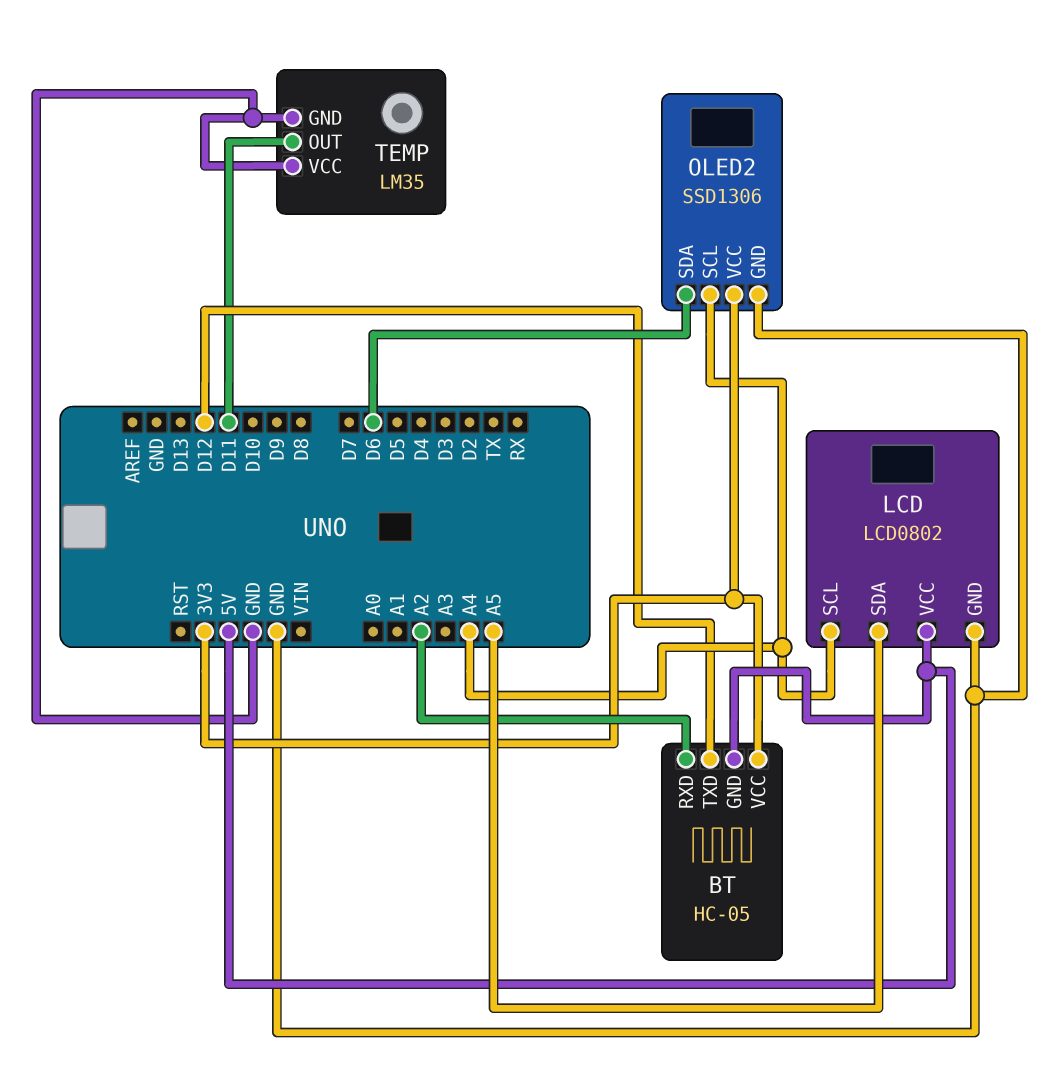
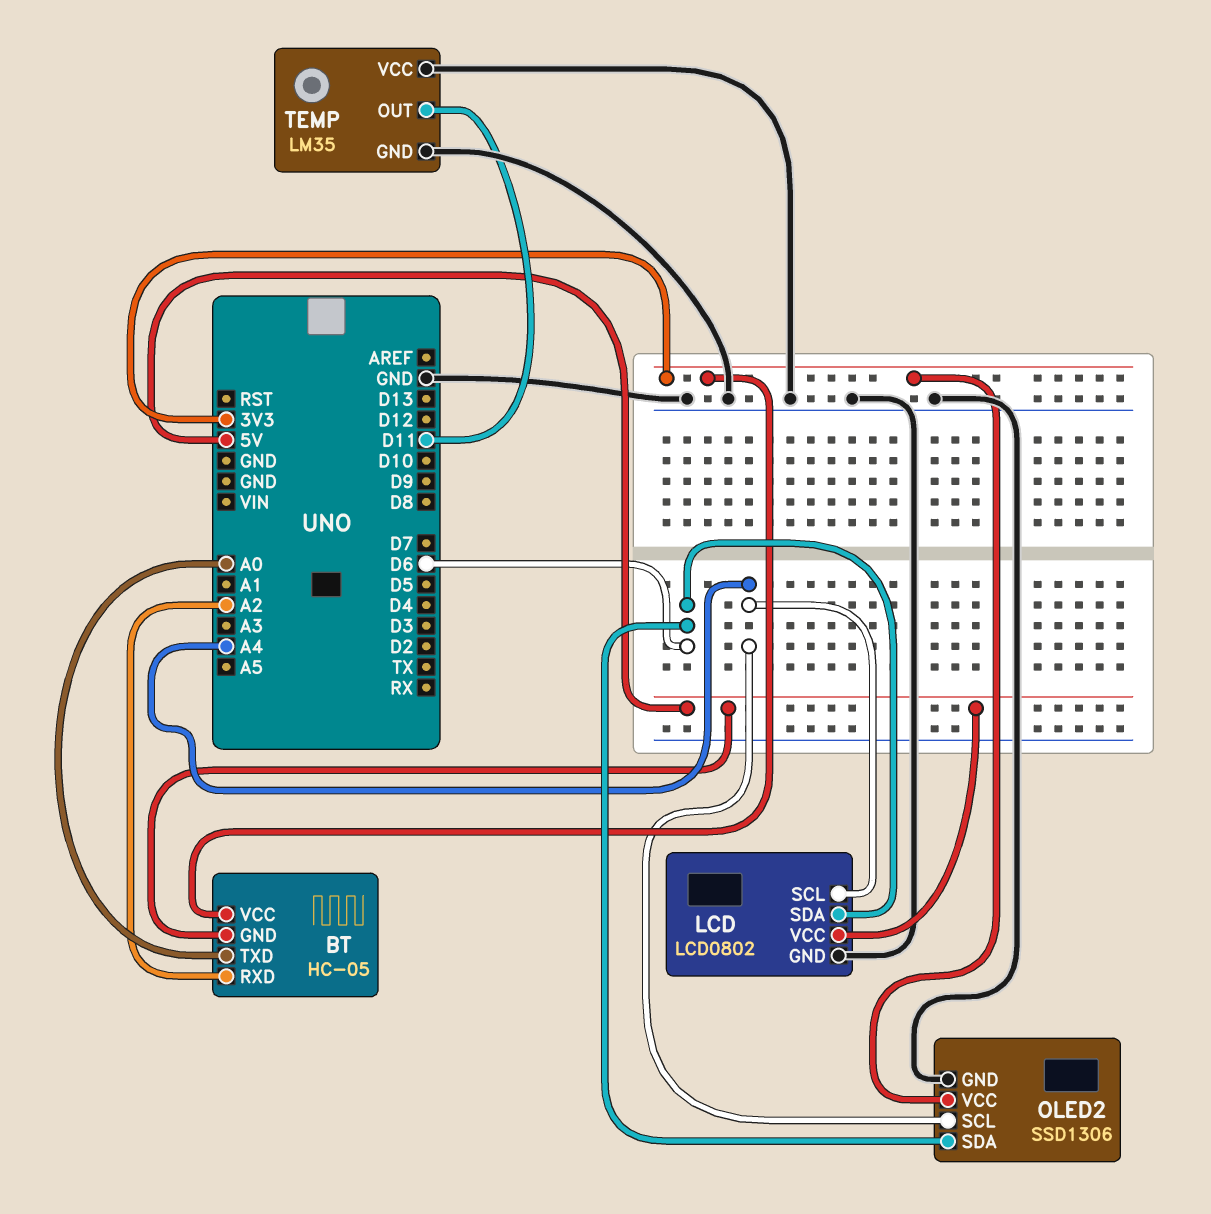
BT pin TXD: D12 -> A0
LCD pin SDA: A5 -> D6

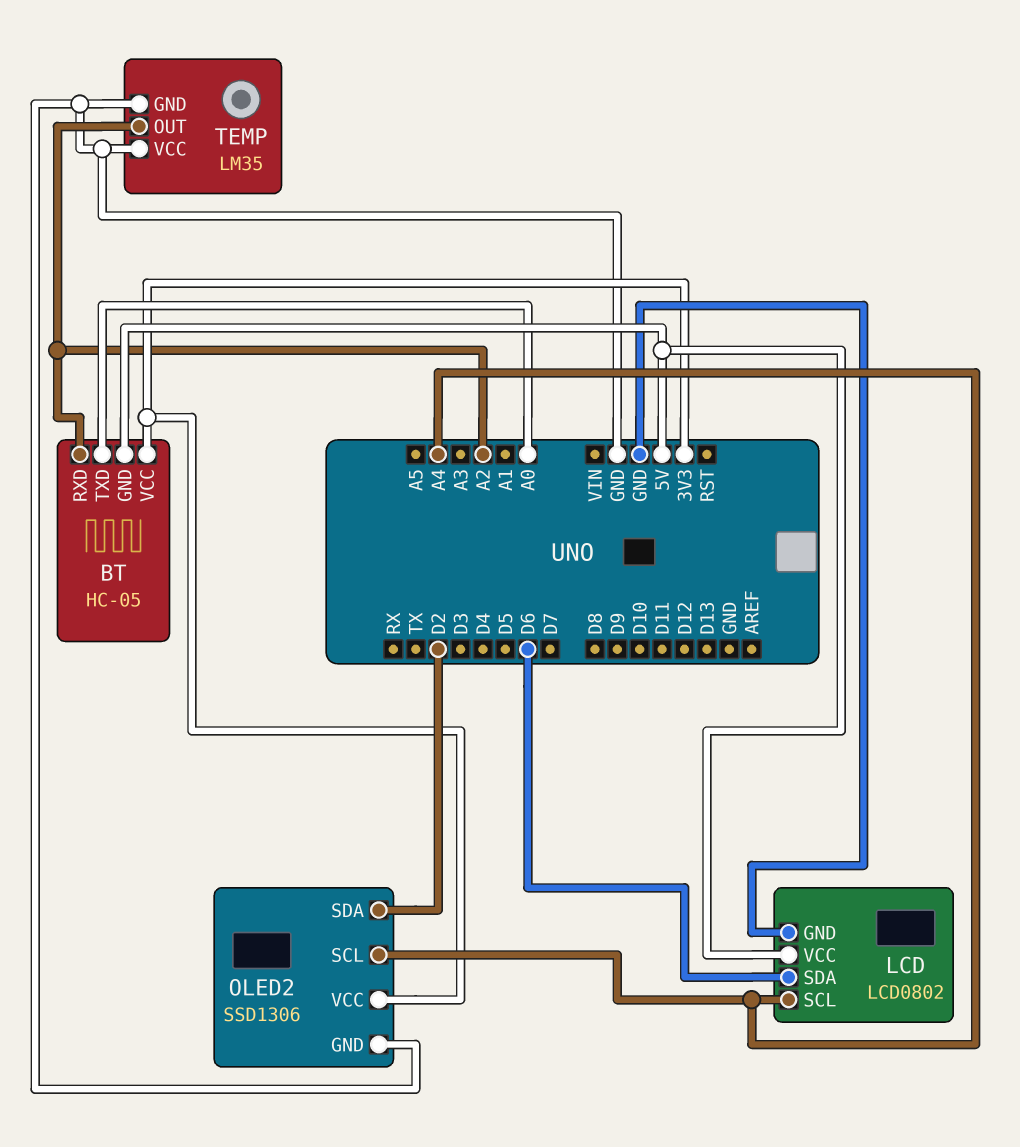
OLED2 pin SDA: D6 -> D2
TEMP pin OUT: D11 -> A2

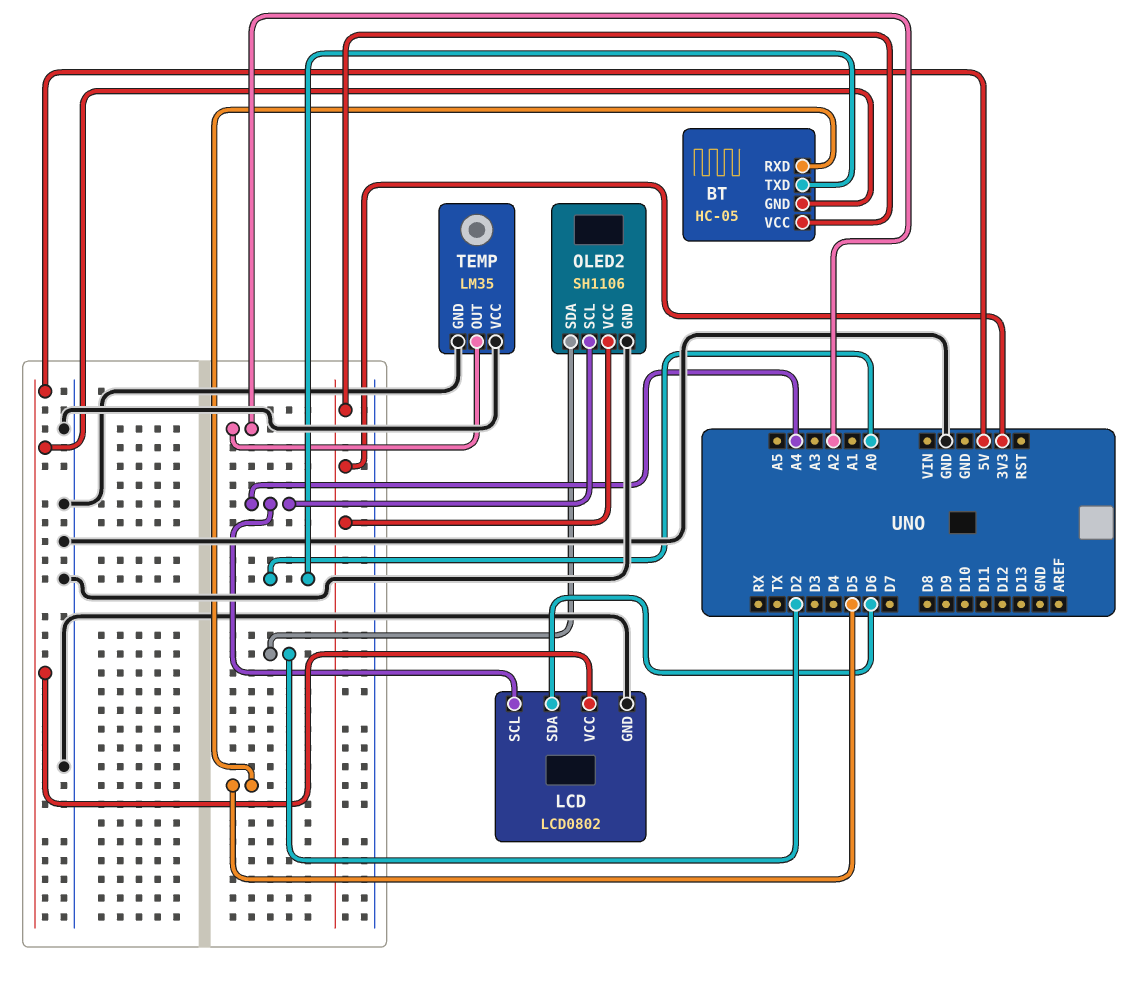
BT pin RXD: A2 -> D5
OLED2: SSD1306 -> SH1106

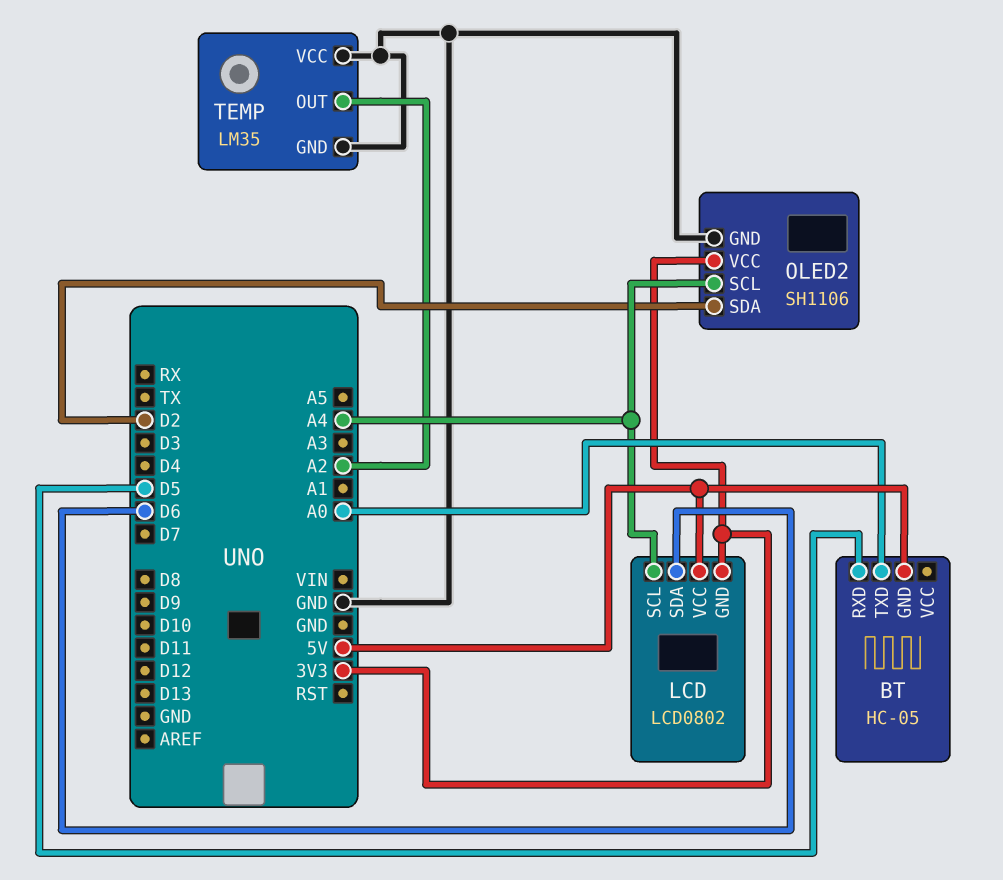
BT pin VCC: 3V3 -> none
LCD pin GND: GND -> 3V3

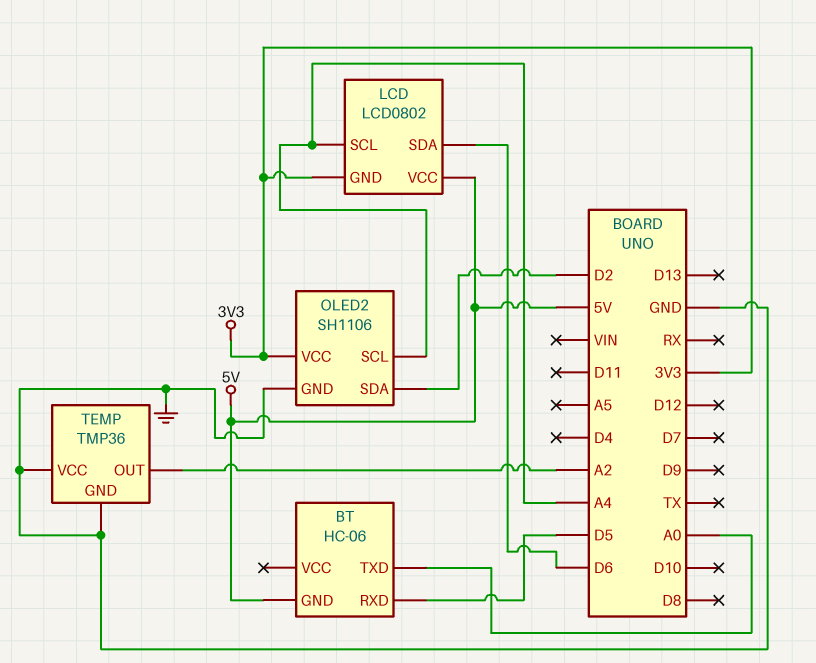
BT: HC-05 -> HC-06
TEMP: LM35 -> TMP36

